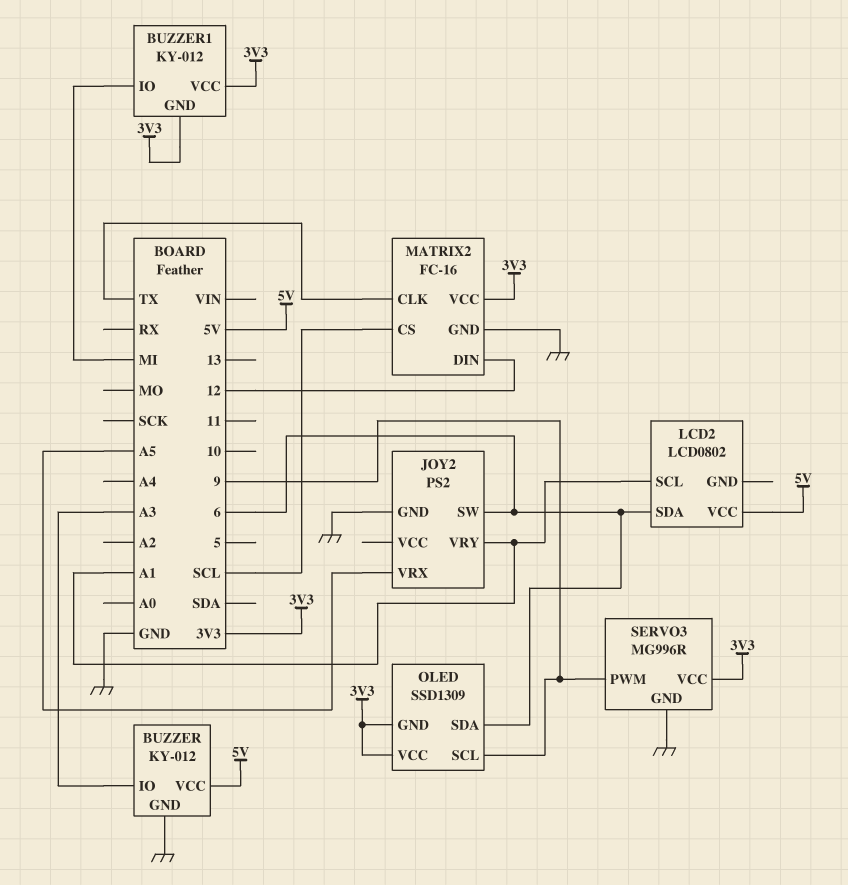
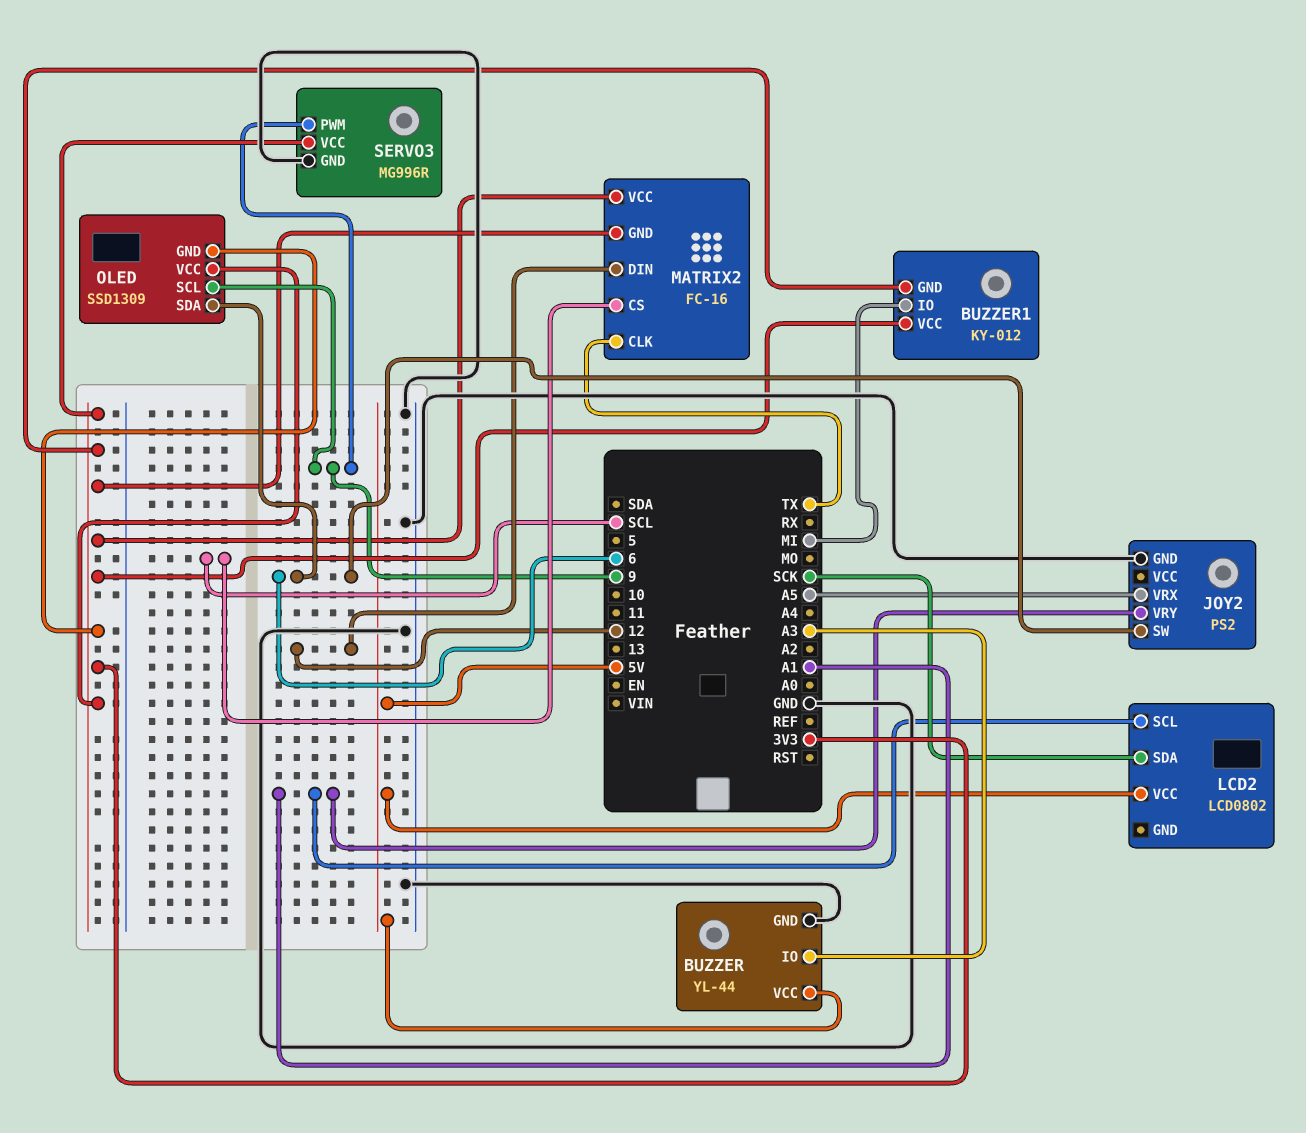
BUZZER: KY-012 -> YL-44
LCD2 pin SDA: 6 -> SCK
MATRIX2 pin GND: GND -> 3V3

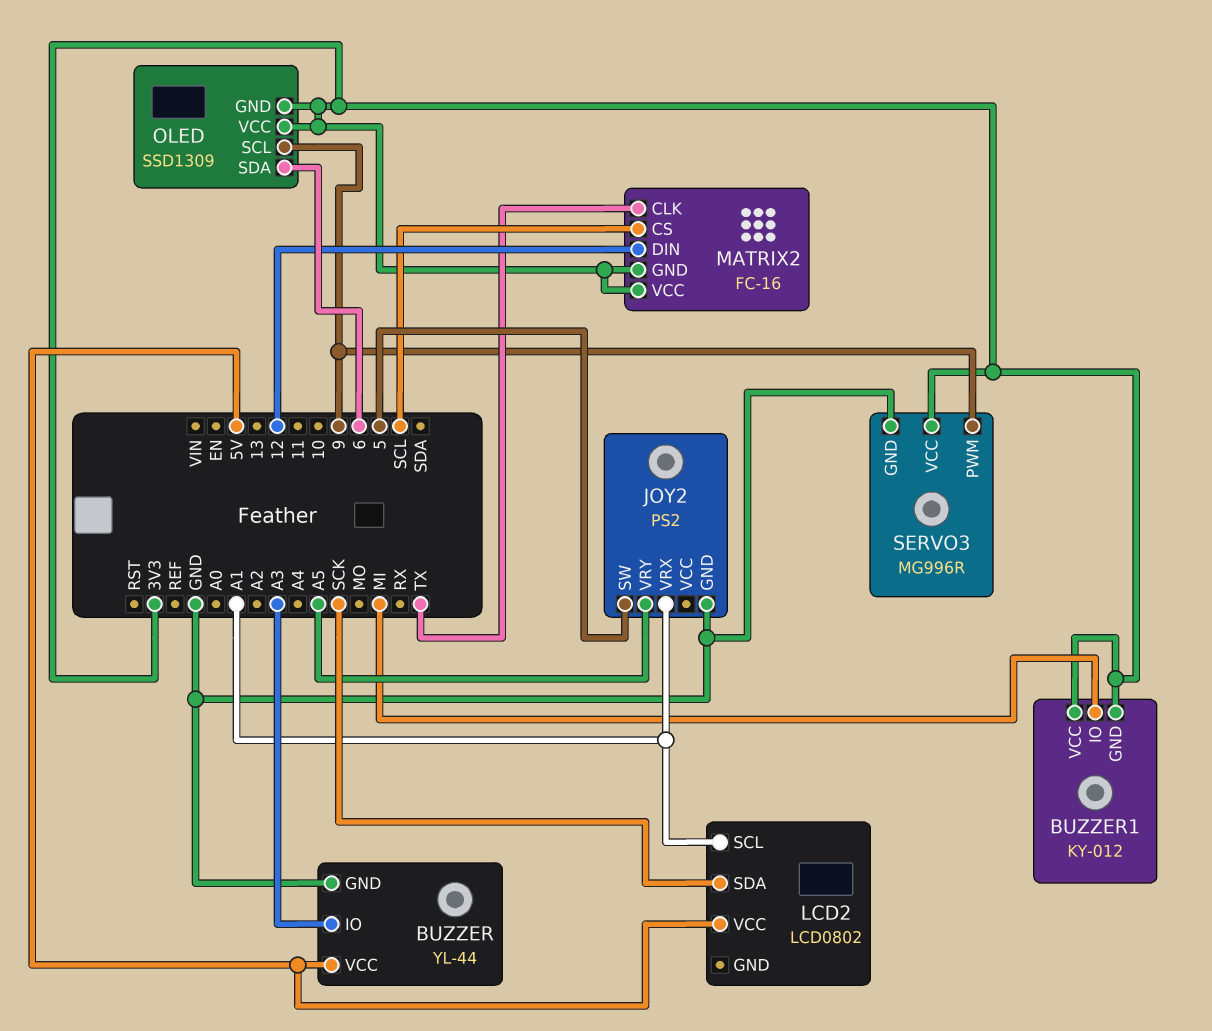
JOY2 pin SW: 6 -> 5
JOY2 pin VRX: A5 -> A1
JOY2 pin VRY: A1 -> A5

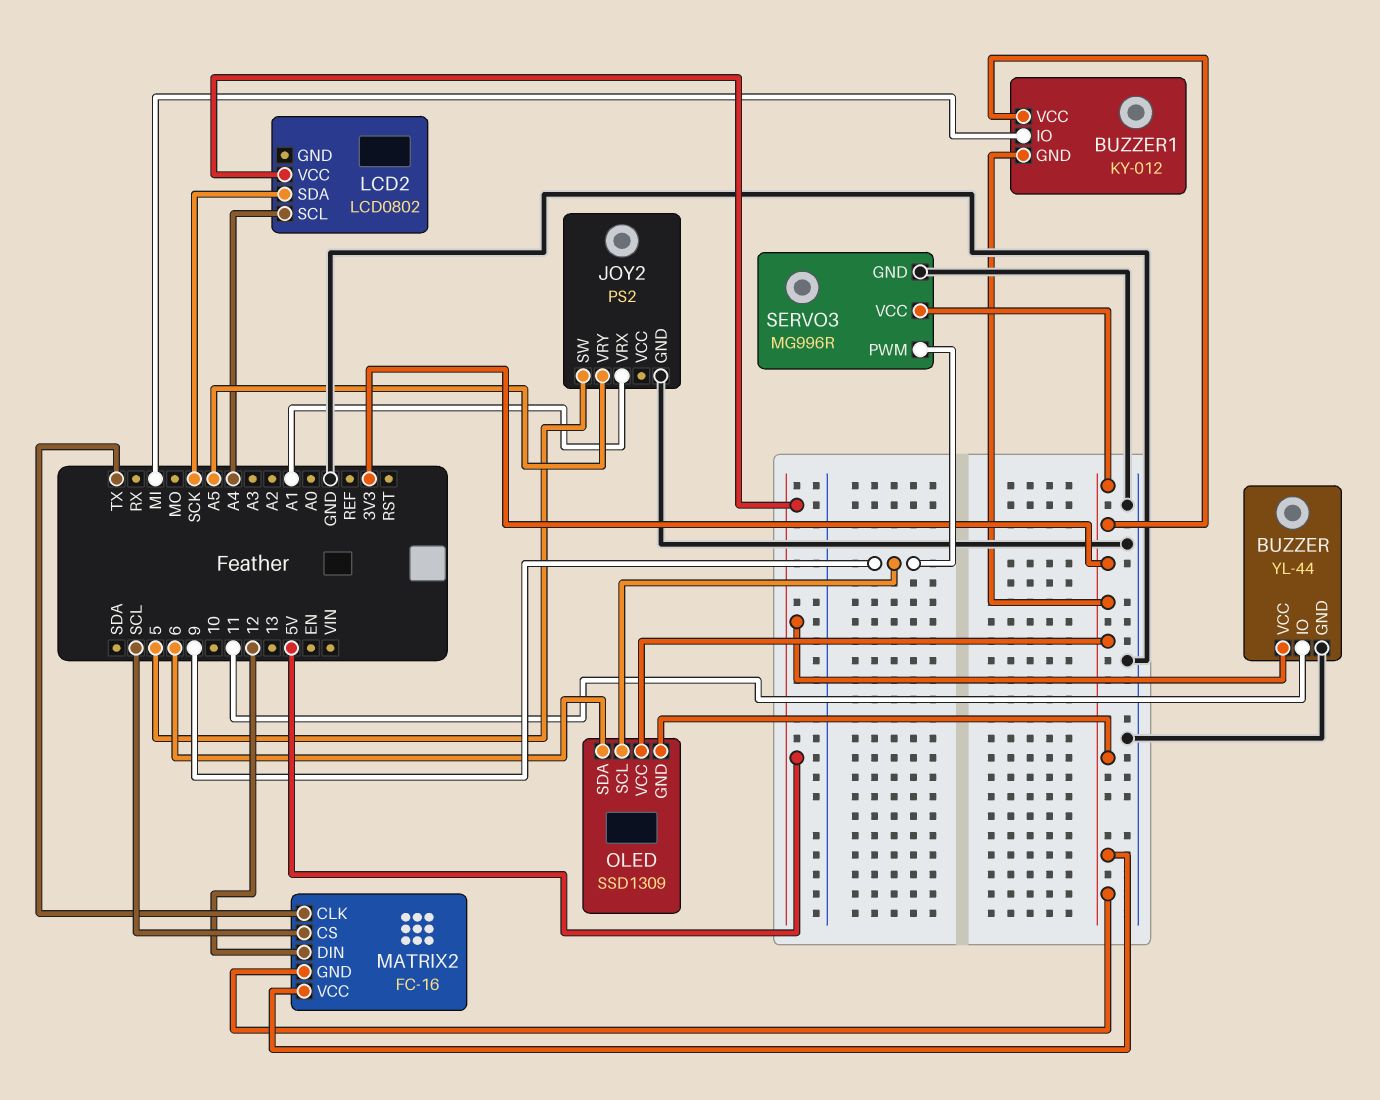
BUZZER pin IO: A3 -> 11
LCD2 pin SCL: A1 -> A4

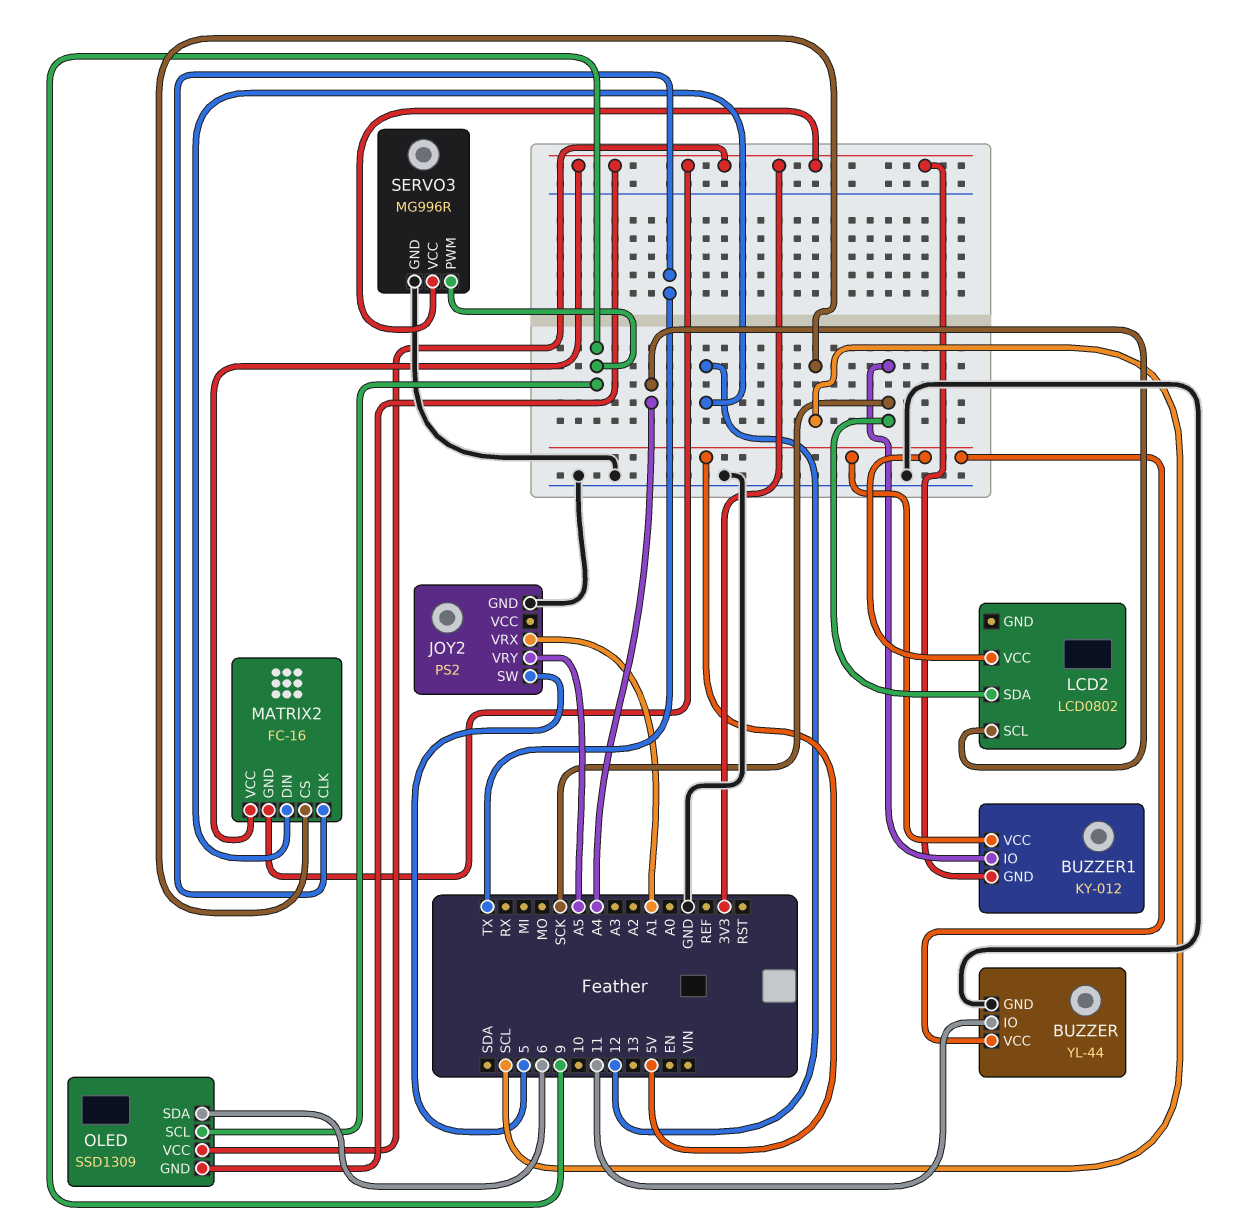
BUZZER1 pin IO: MI -> SCK
BUZZER1 pin VCC: 3V3 -> 5V

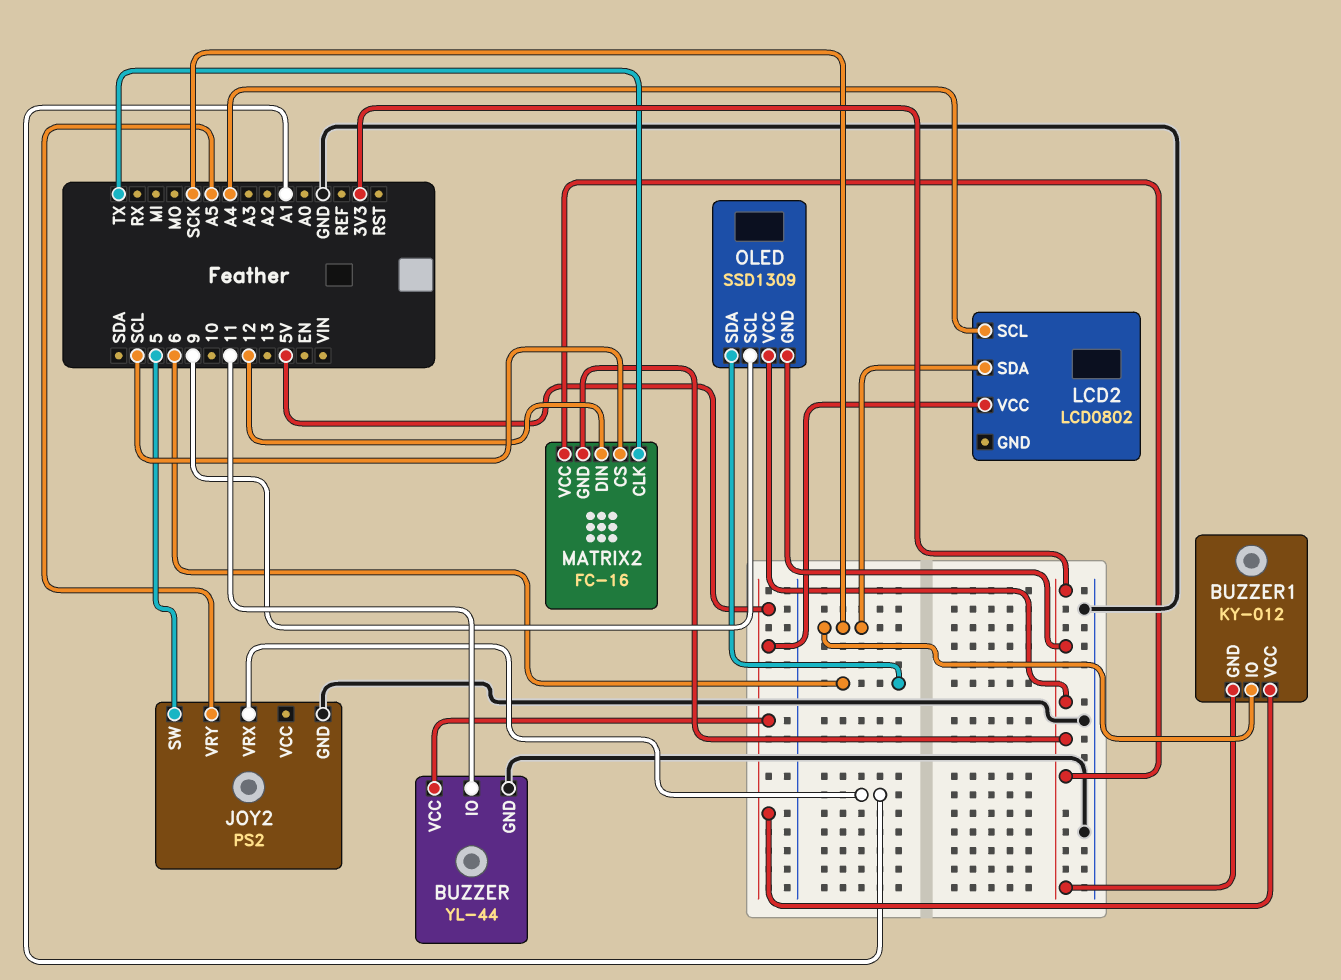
SERVO3: MG996R -> none
SERVO3 pin GND: GND -> none
SERVO3 pin PWM: 9 -> none
SERVO3 pin VCC: 3V3 -> none

